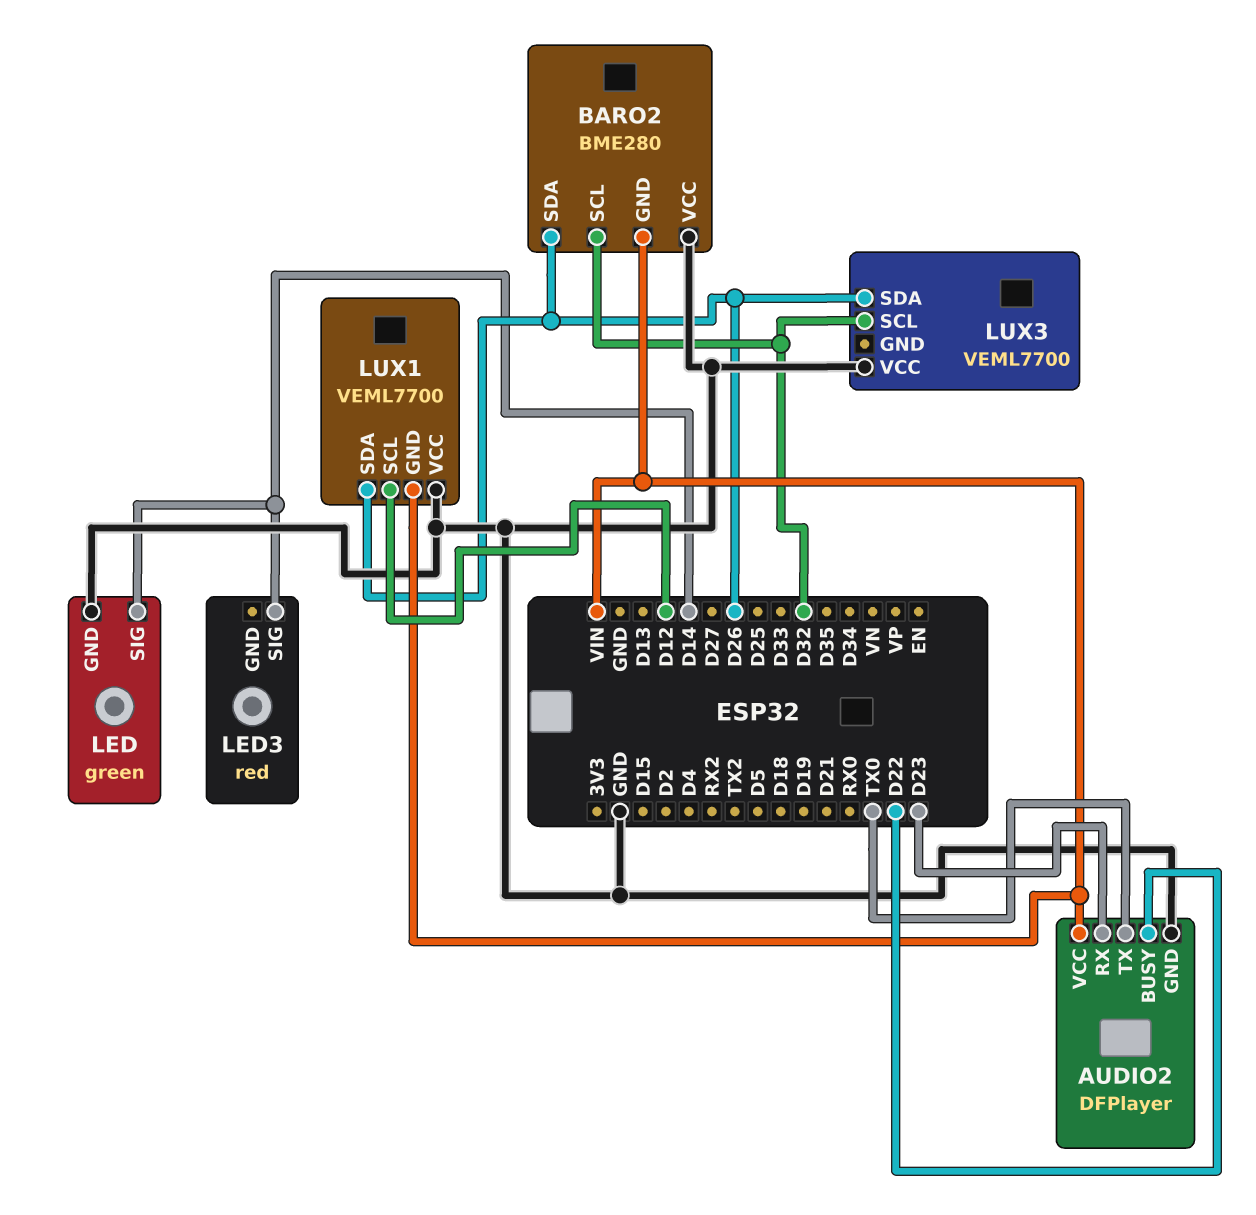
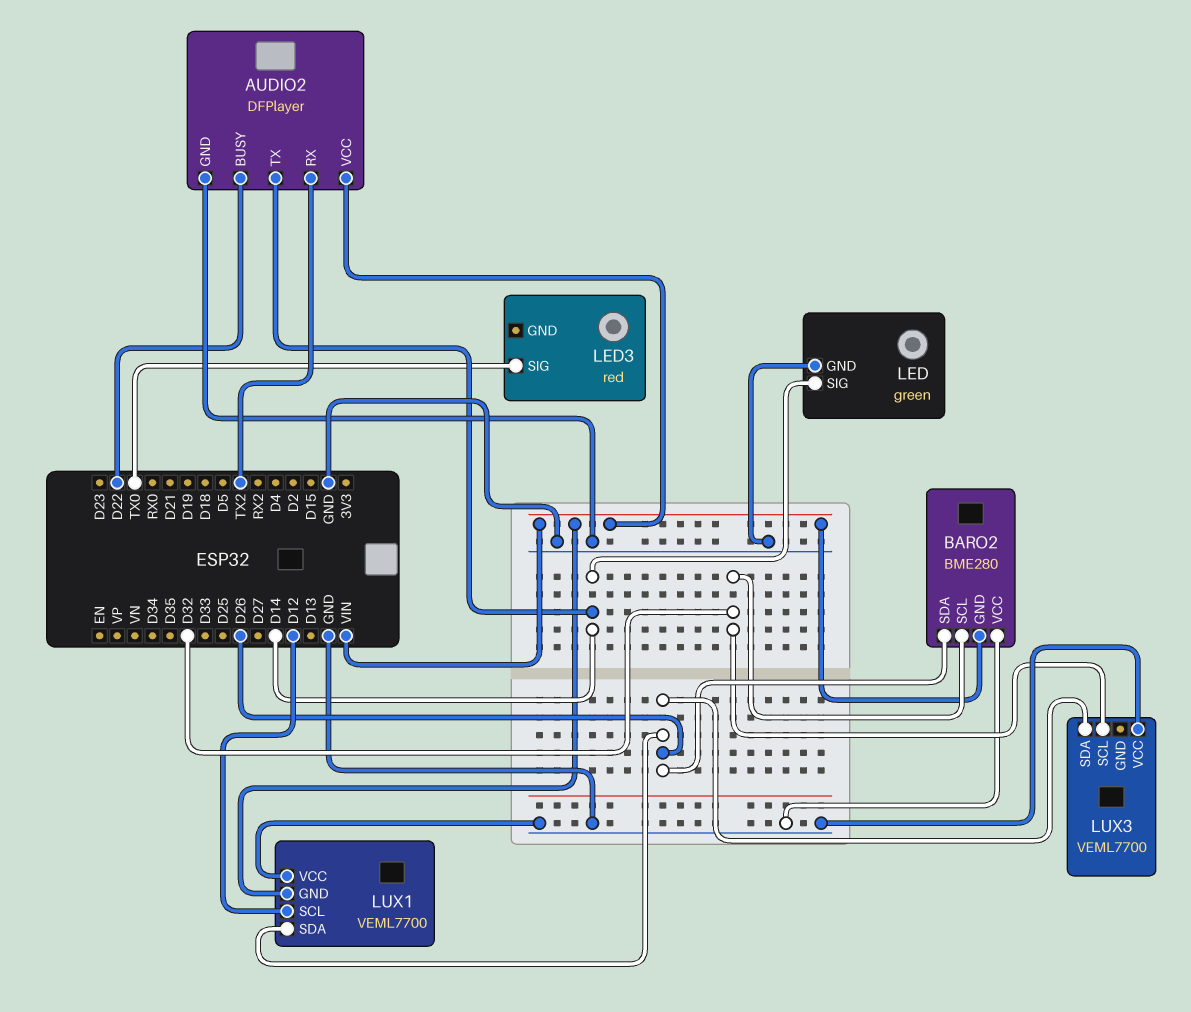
AUDIO2 pin RX: D23 -> TX2
AUDIO2 pin TX: TX0 -> D14
LED3 pin SIG: D14 -> TX0

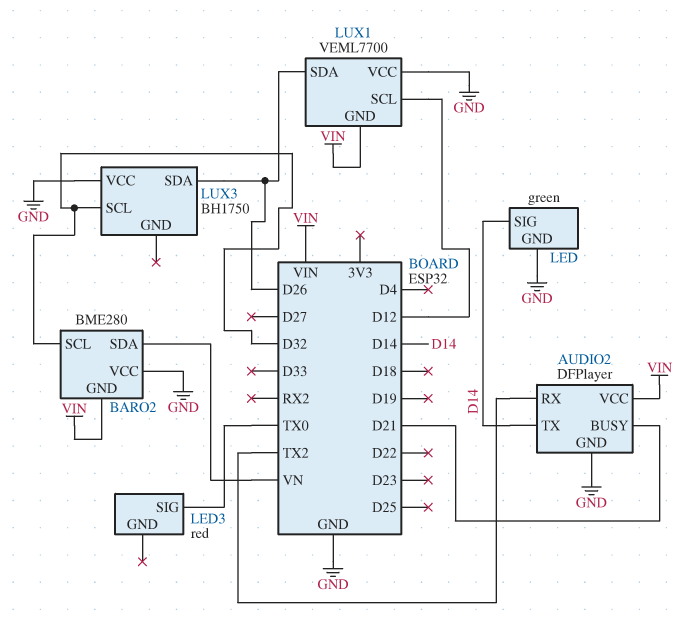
AUDIO2 pin BUSY: D22 -> D21
BARO2 pin SDA: D26 -> VN
LUX3: VEML7700 -> BH1750

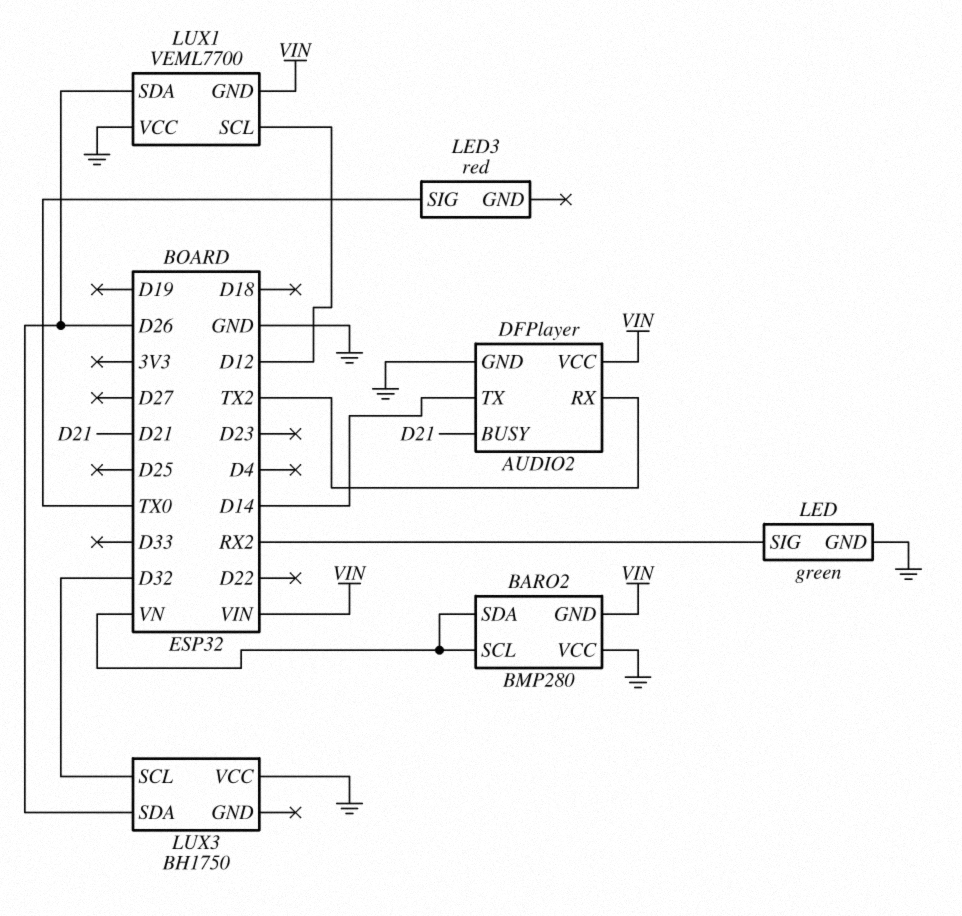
BARO2: BME280 -> BMP280
BARO2 pin SCL: D32 -> VN
LED pin SIG: D14 -> RX2

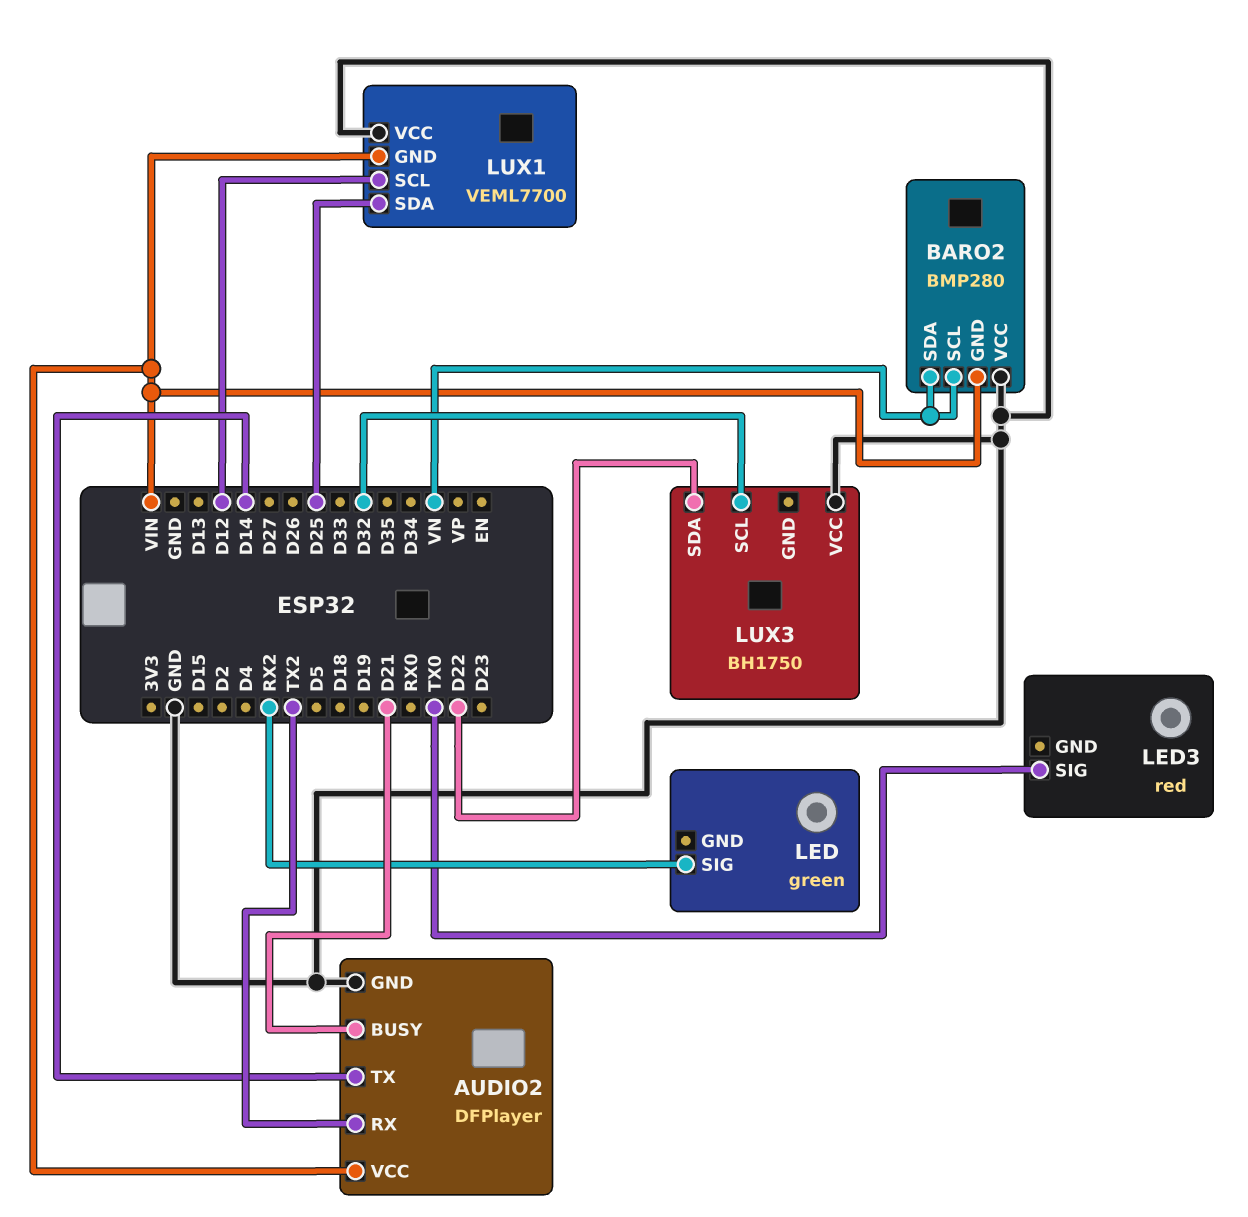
LED pin GND: GND -> none
LUX1 pin SDA: D26 -> D25
LUX3 pin SDA: D26 -> D22

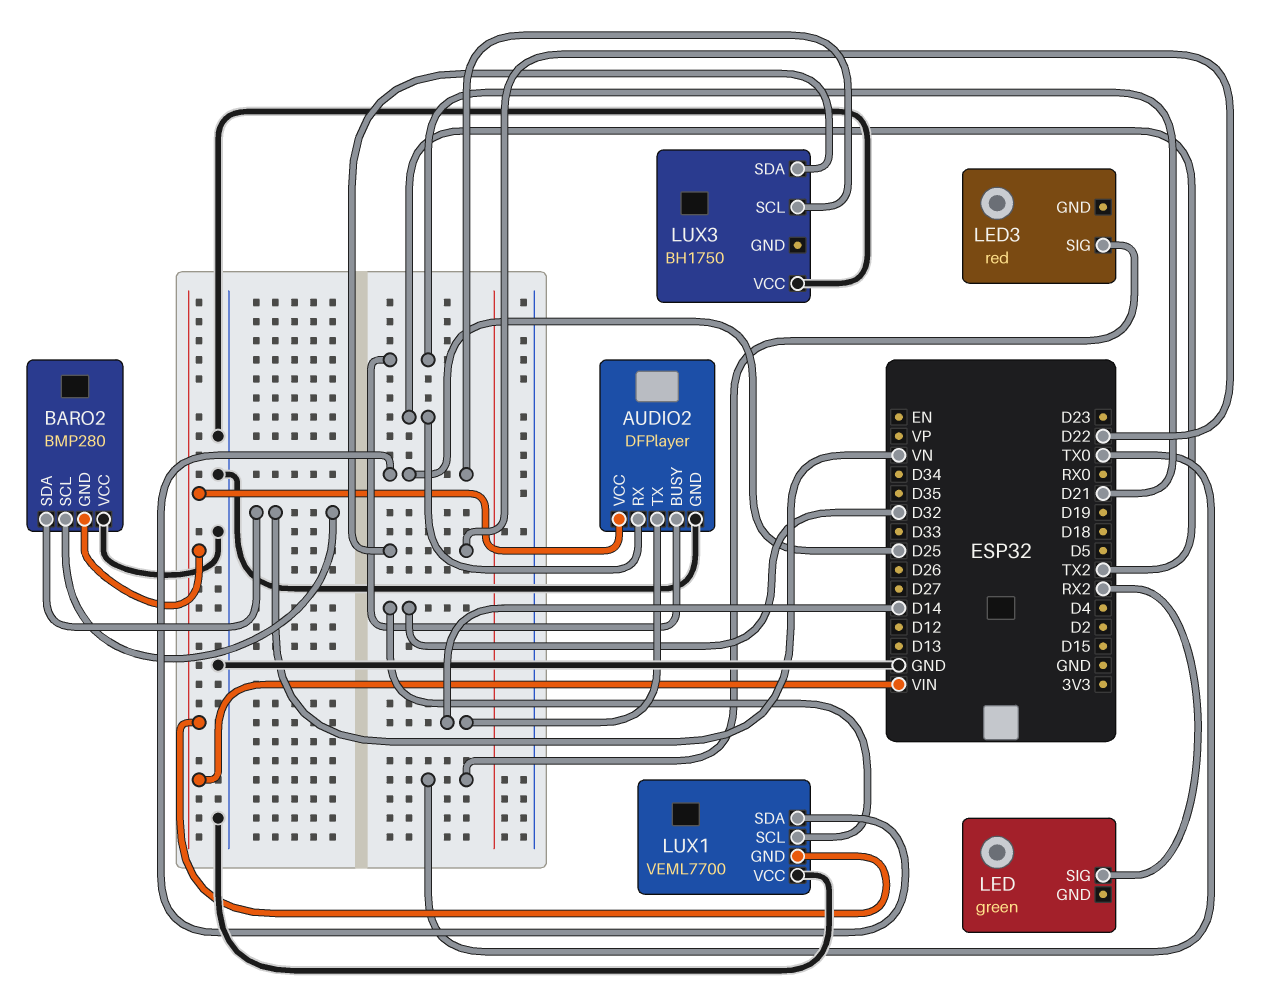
LUX1 pin SCL: D12 -> D32
LUX3 pin SCL: D32 -> D25

